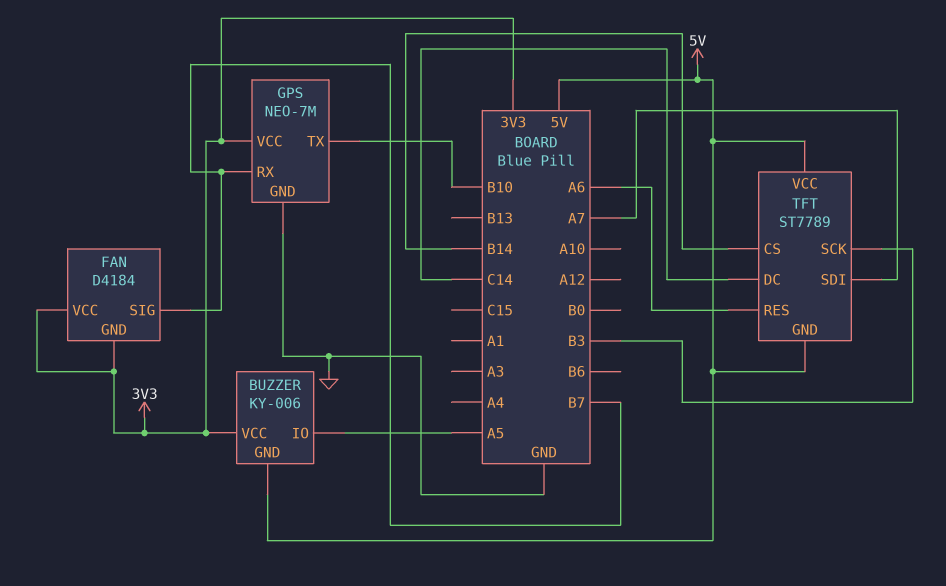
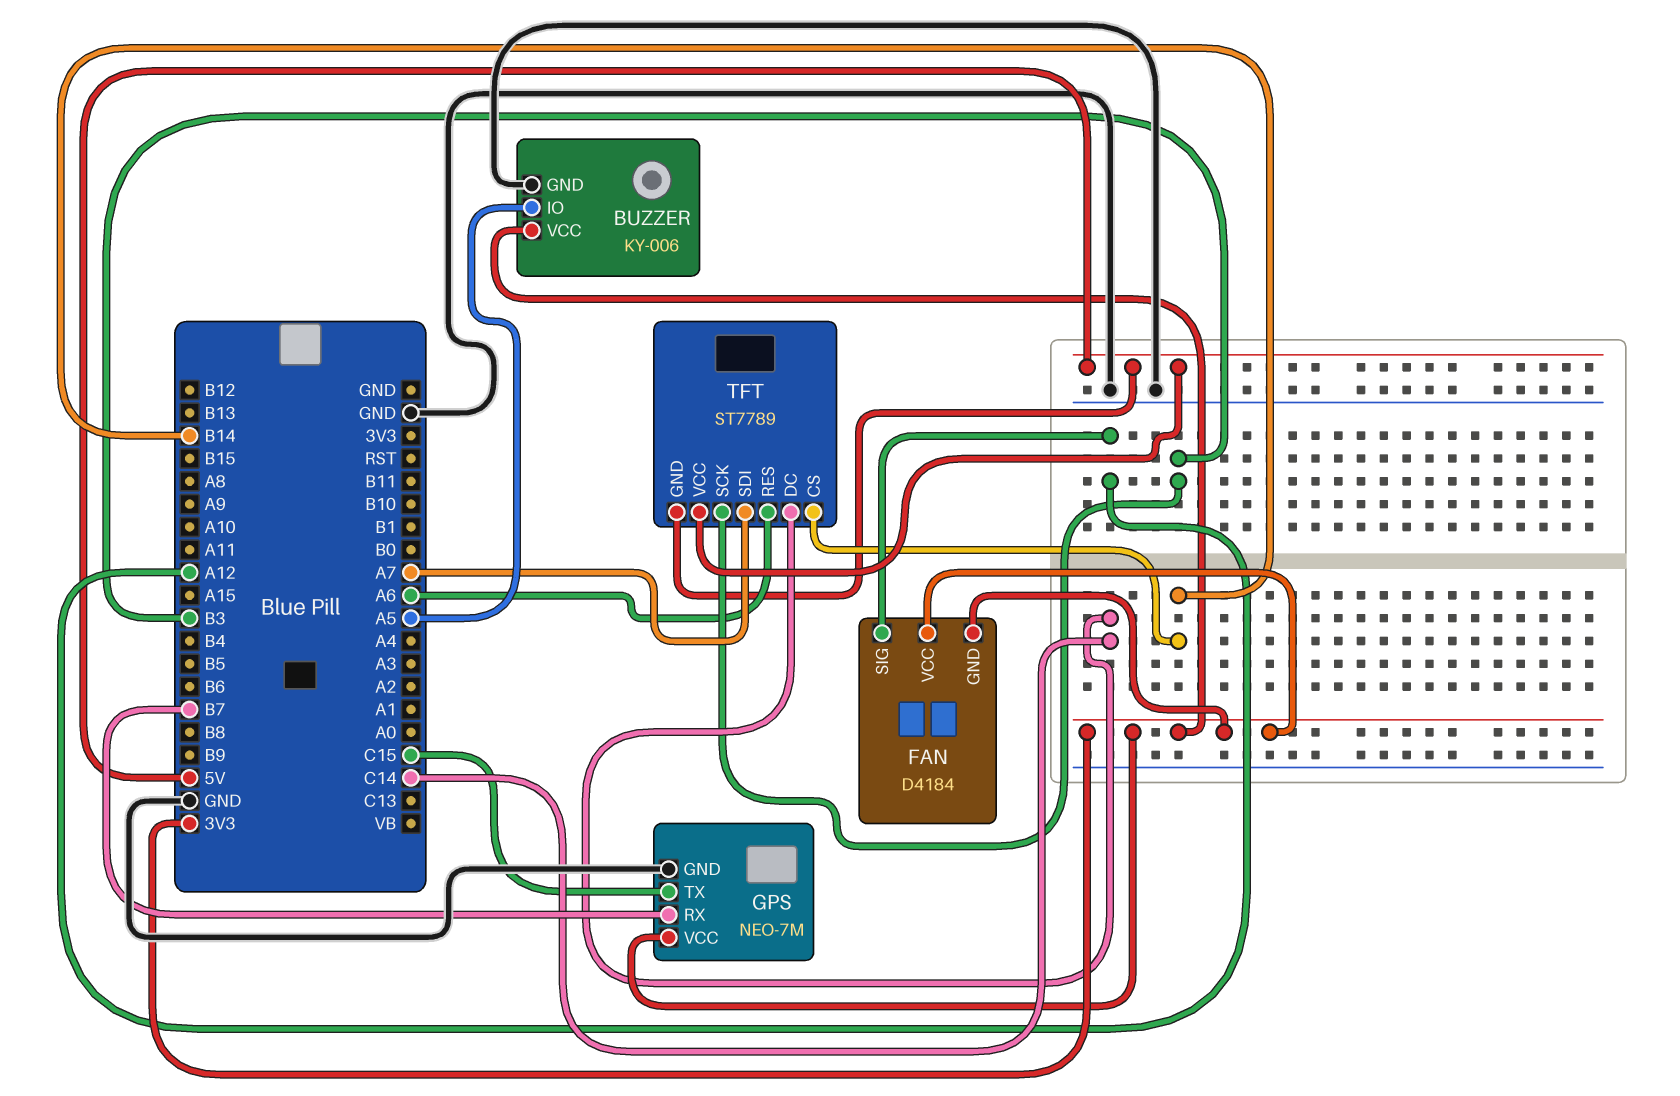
BUZZER pin GND: 5V -> GND
FAN pin SIG: B7 -> A12
GPS pin TX: B10 -> C15

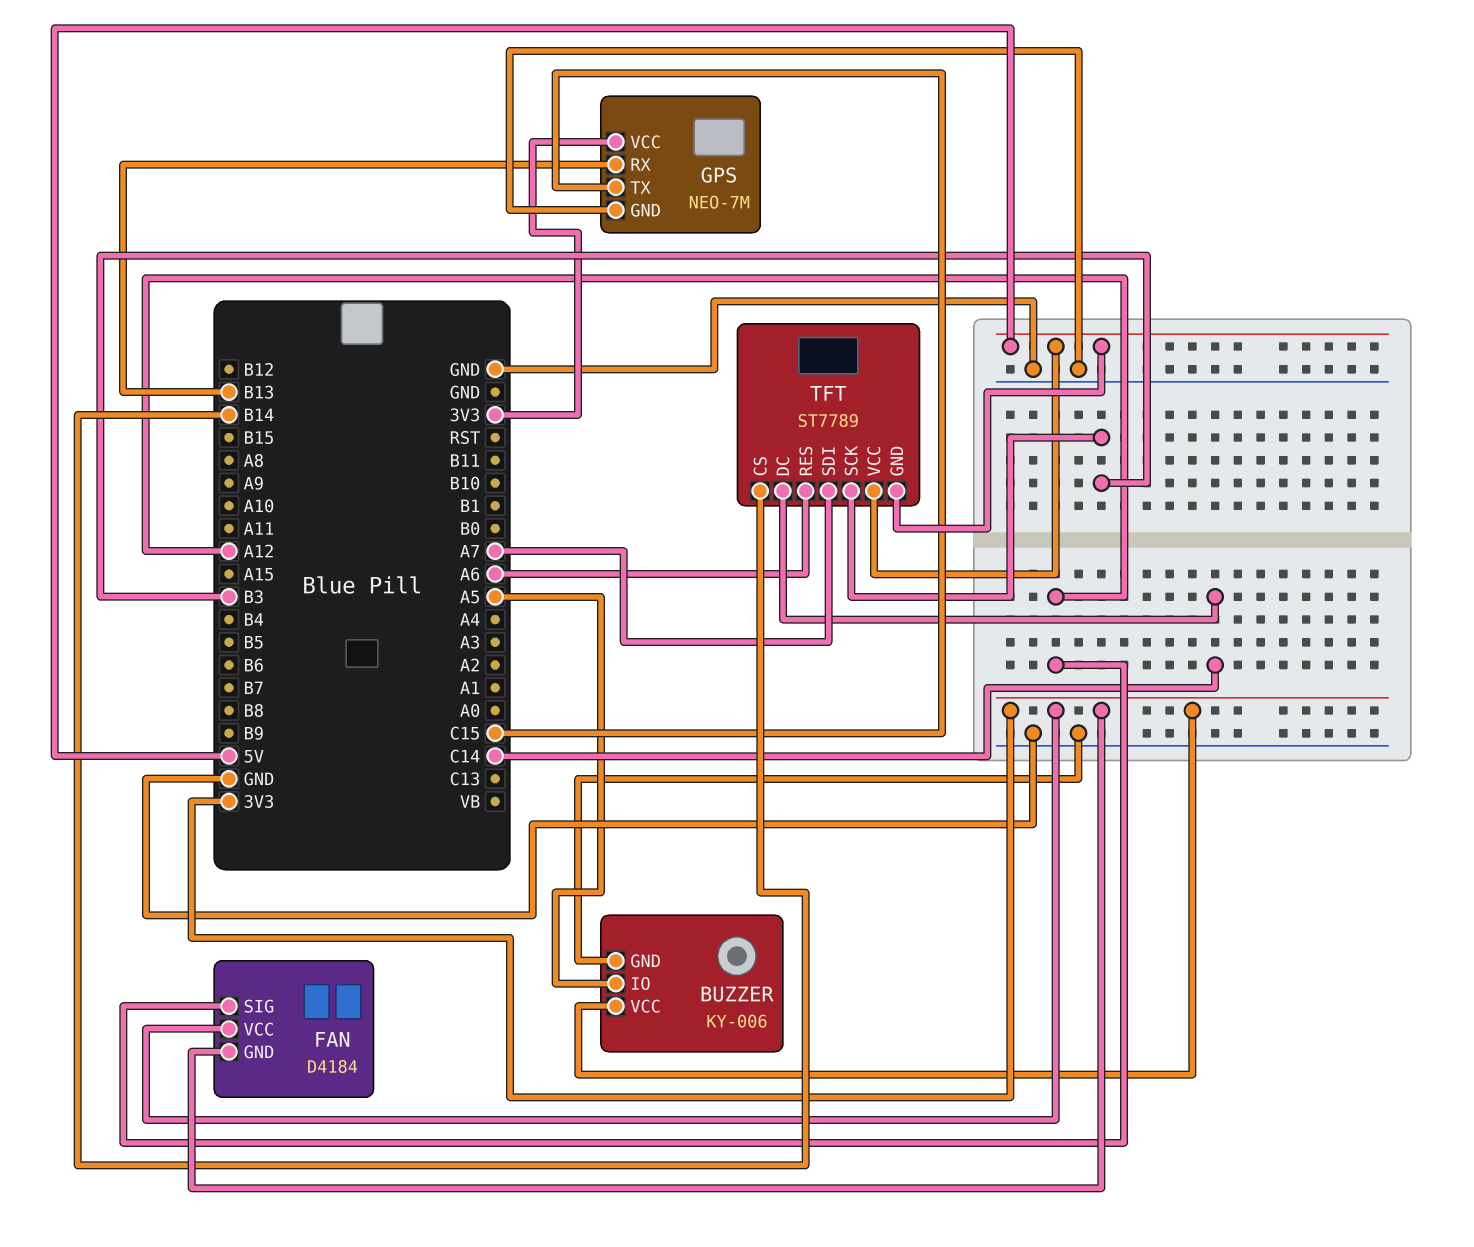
GPS pin RX: B7 -> B13

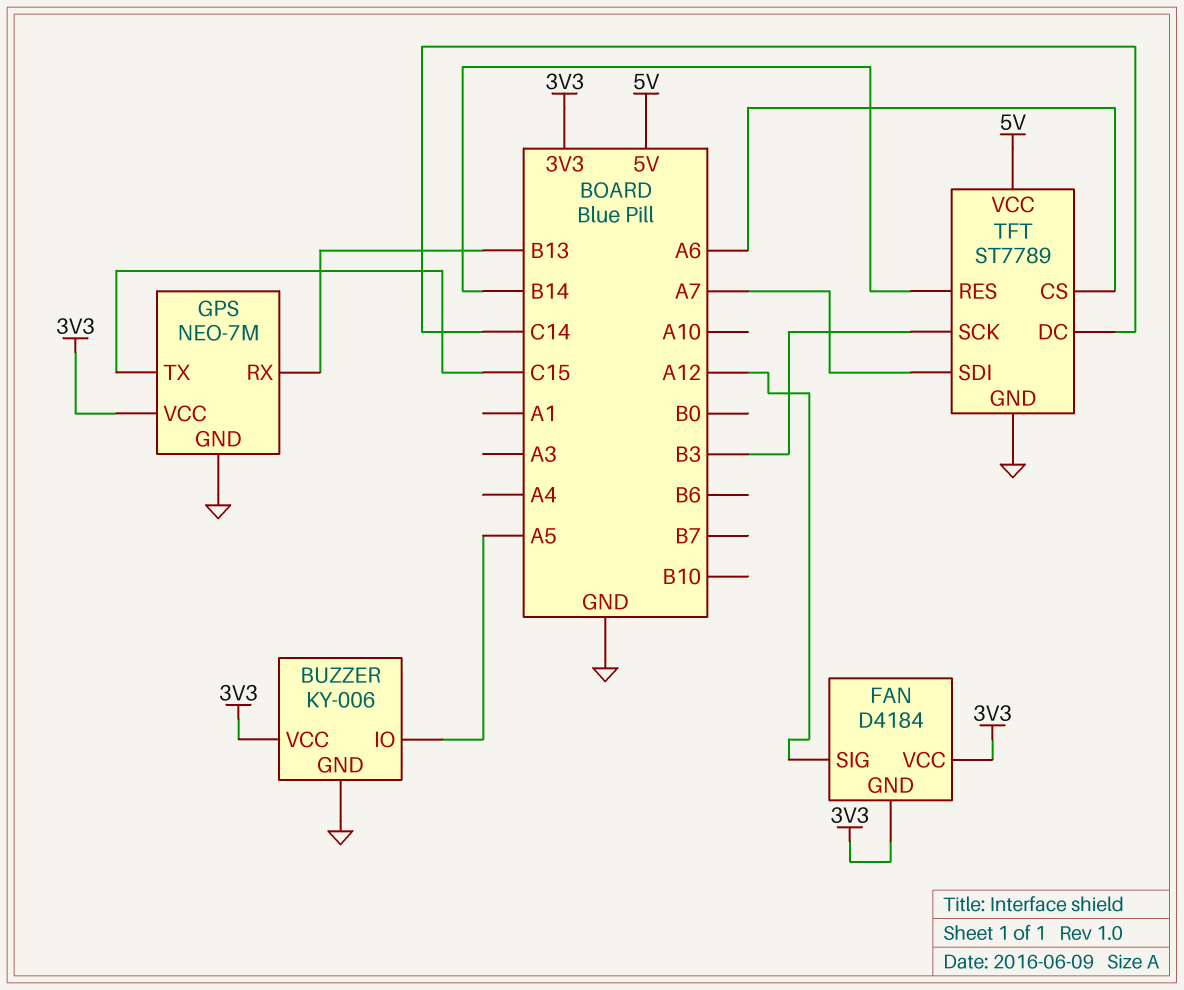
TFT pin CS: B14 -> A6
TFT pin GND: 5V -> GND
TFT pin RES: A6 -> B14

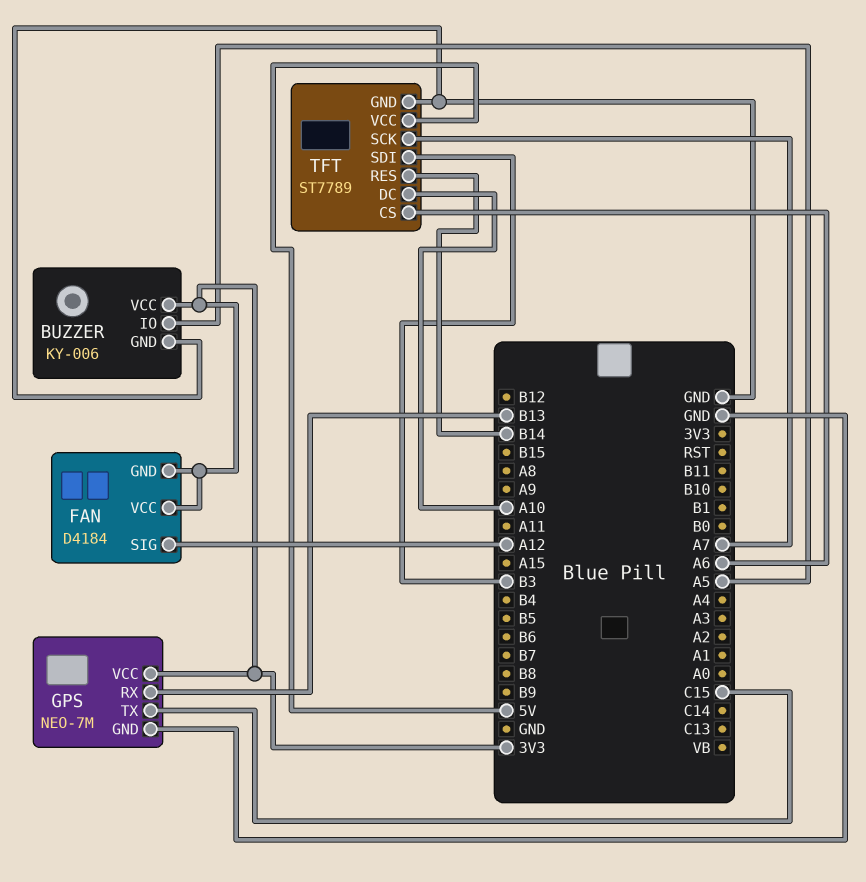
TFT pin DC: C14 -> A10
TFT pin SCK: B3 -> A7
TFT pin SDI: A7 -> B3

